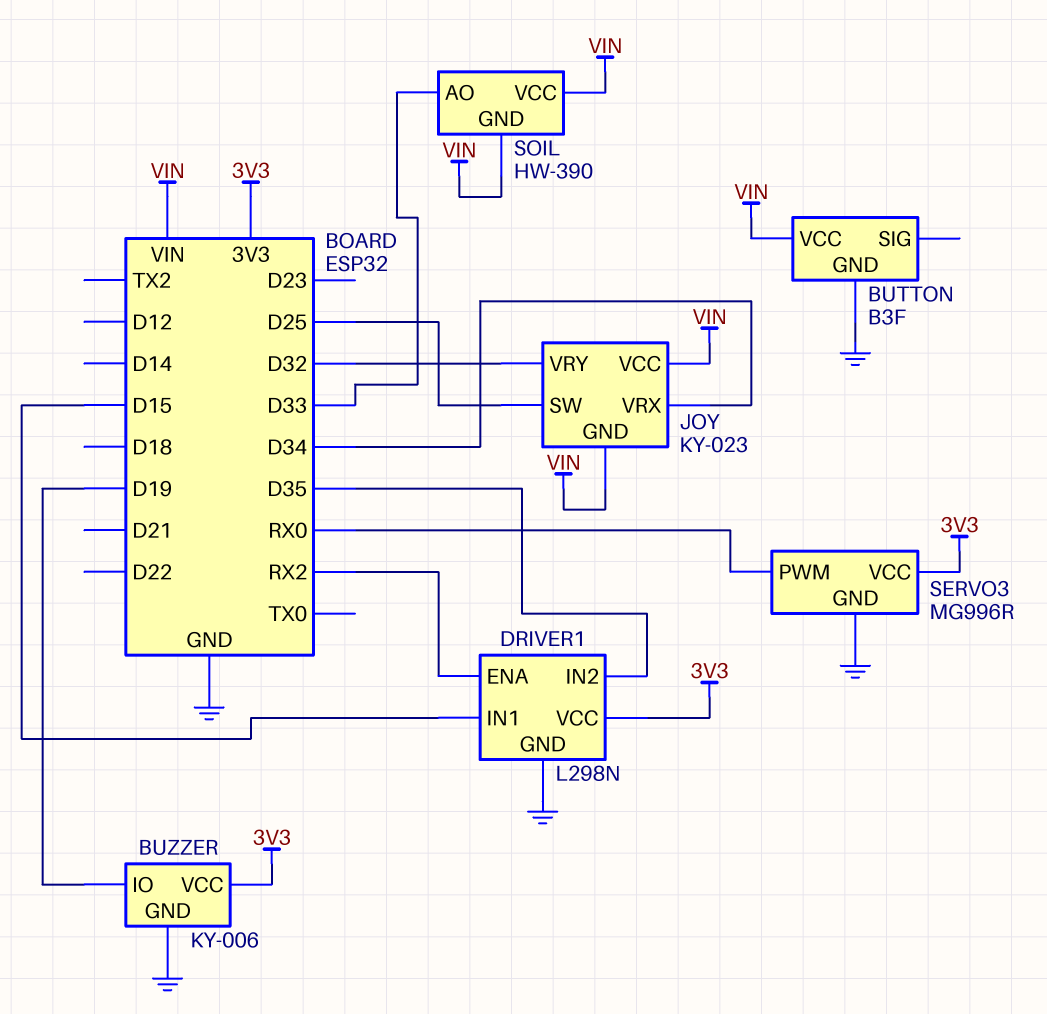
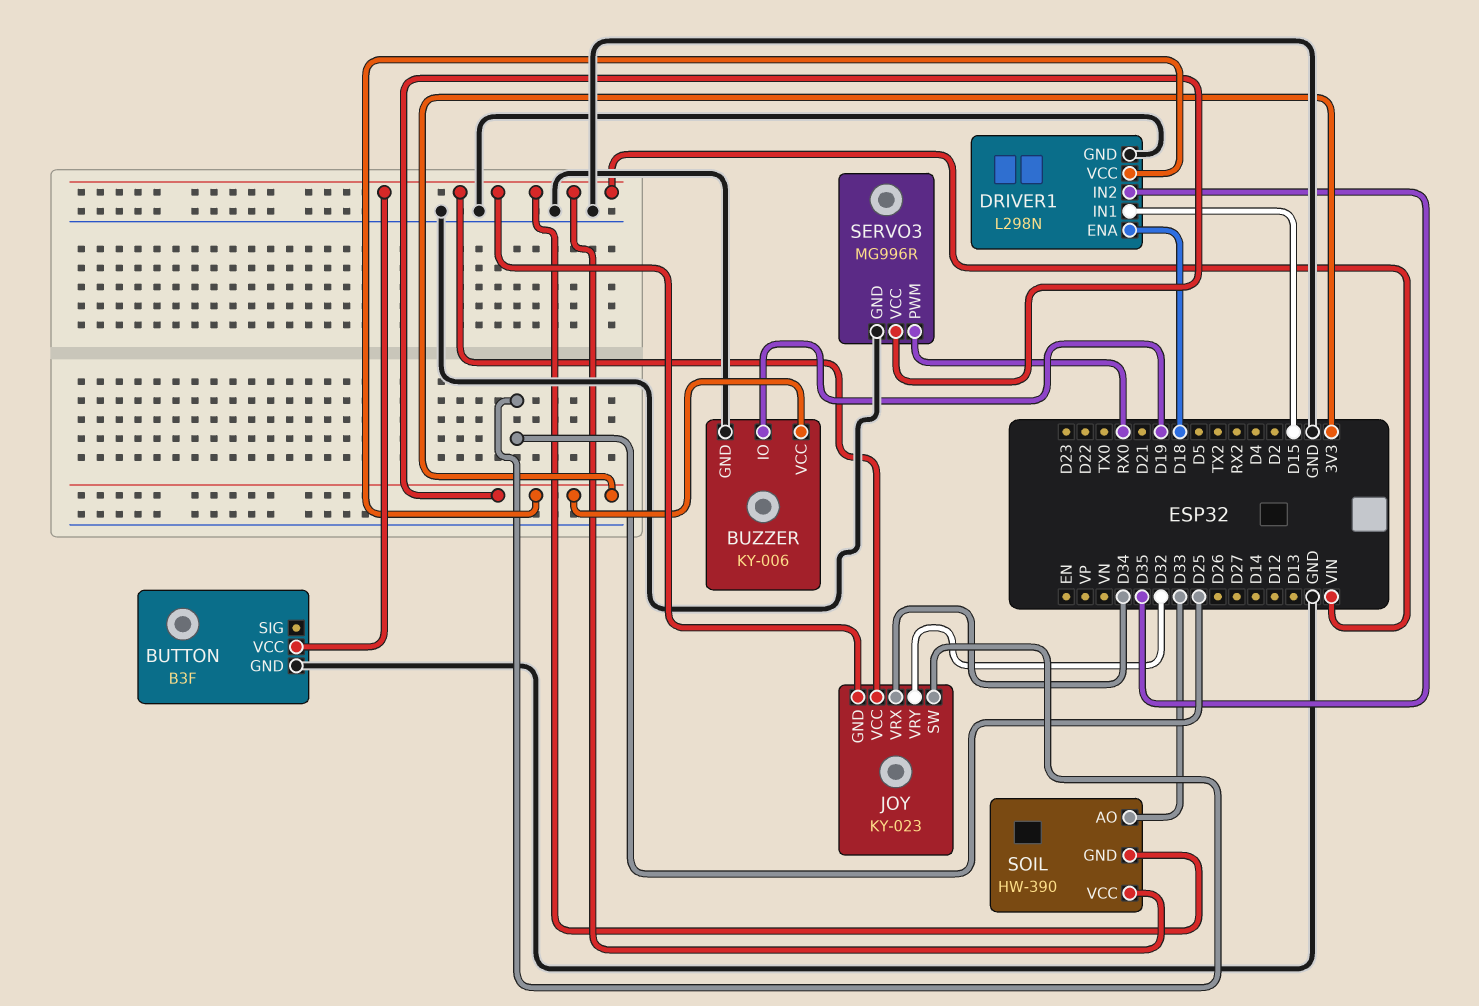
DRIVER1 pin ENA: RX2 -> D18

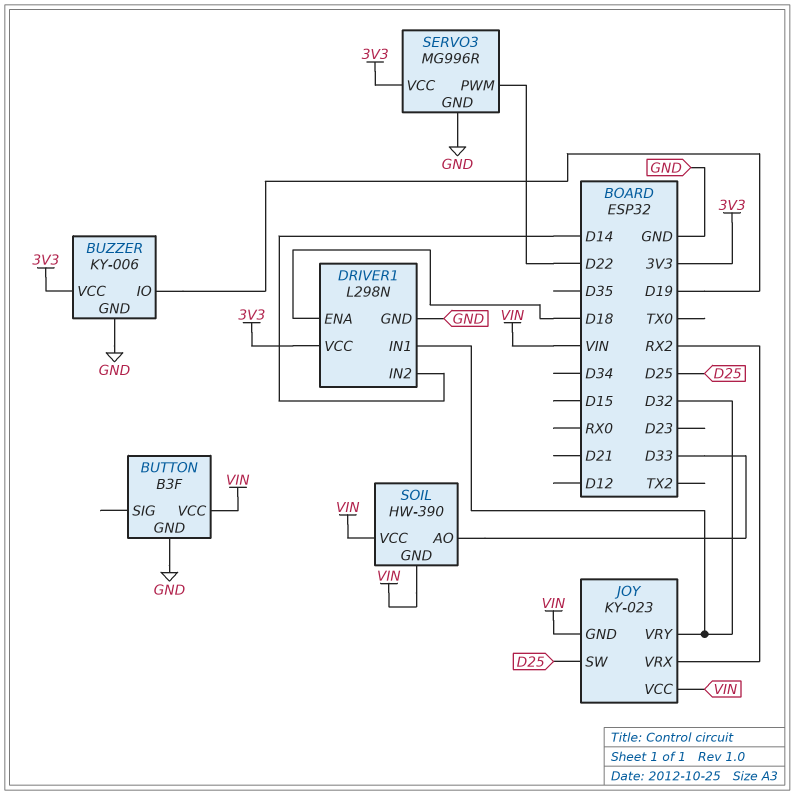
DRIVER1 pin IN1: D15 -> D32
DRIVER1 pin IN2: D35 -> D14
JOY pin VRX: D34 -> RX2
SERVO3 pin PWM: RX0 -> D22

